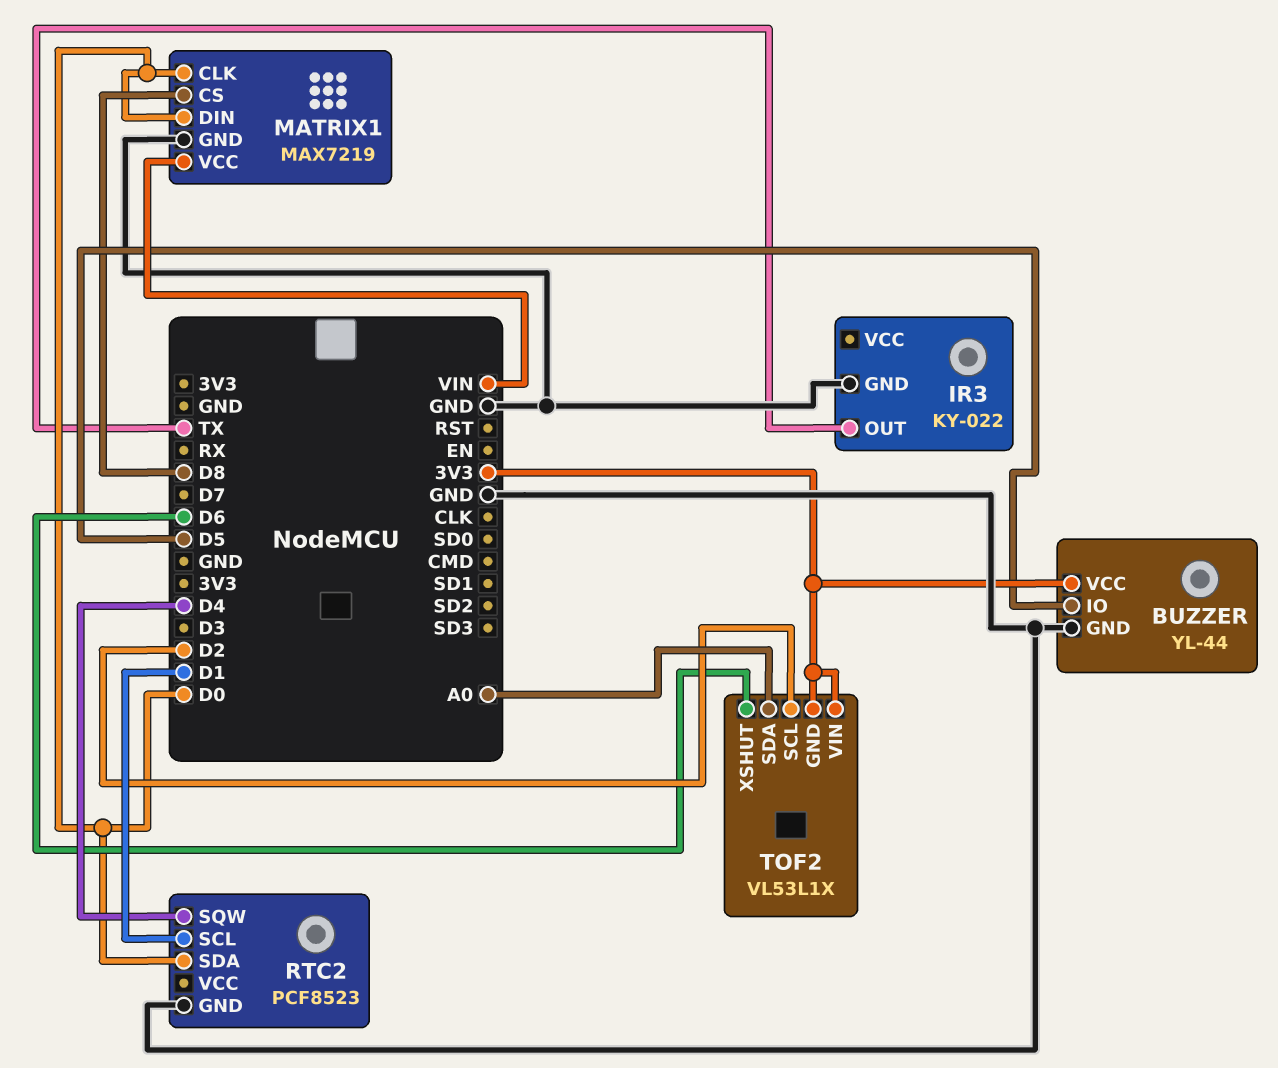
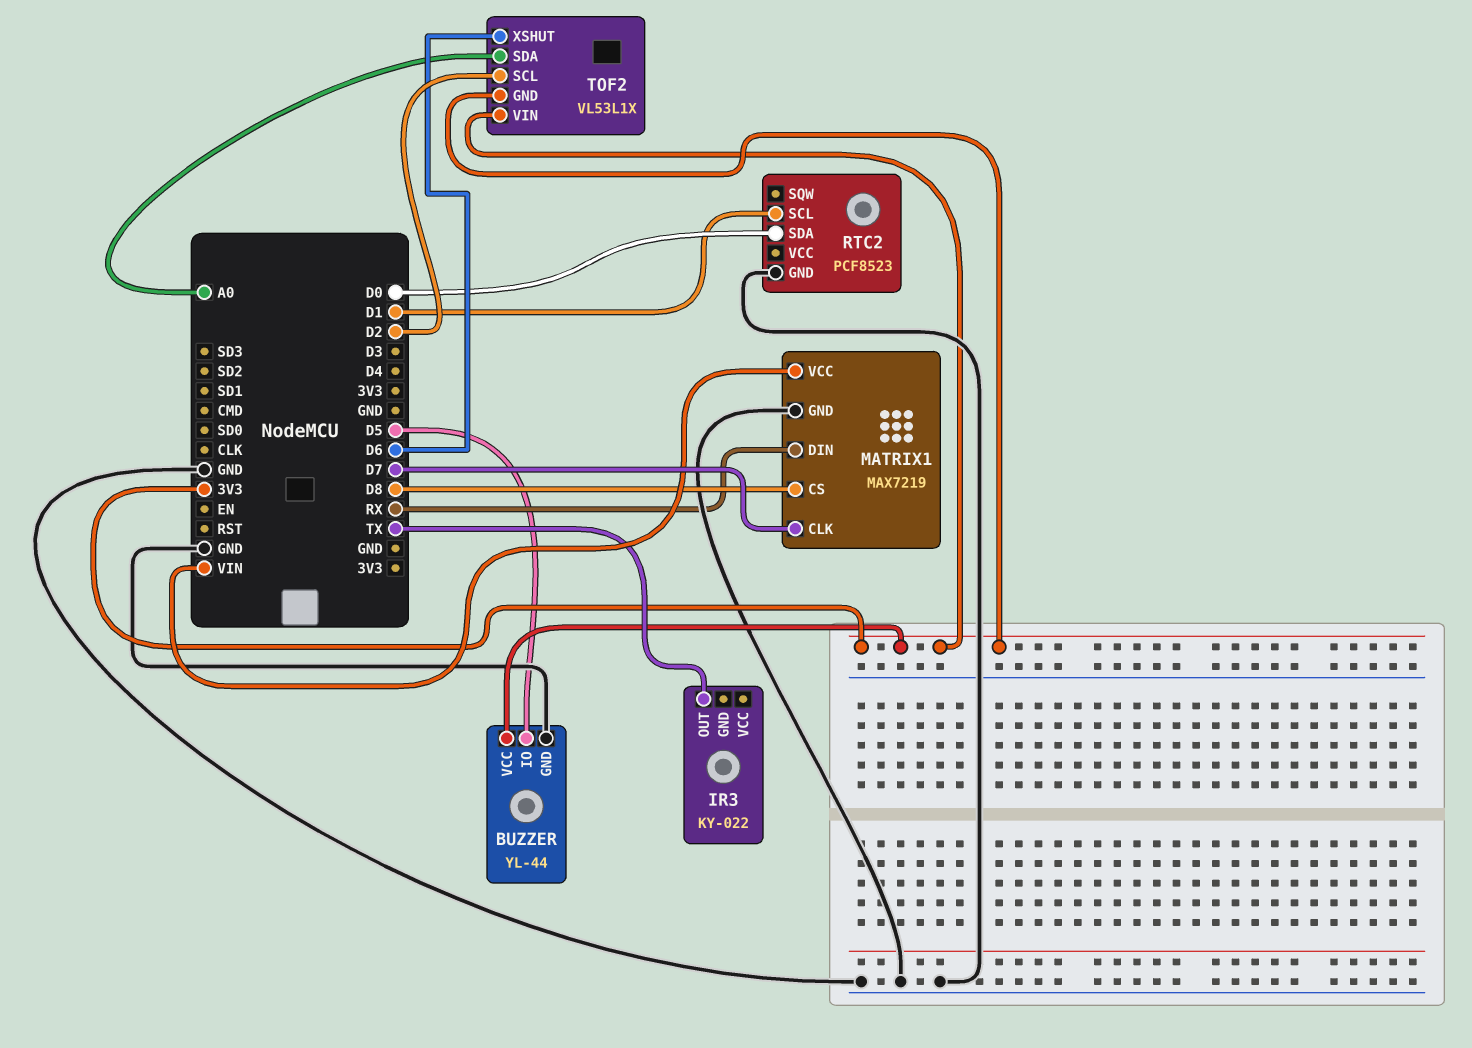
IR3 pin GND: GND -> none
MATRIX1 pin CLK: D0 -> D7
MATRIX1 pin DIN: D0 -> RX
RTC2 pin SQW: D4 -> none

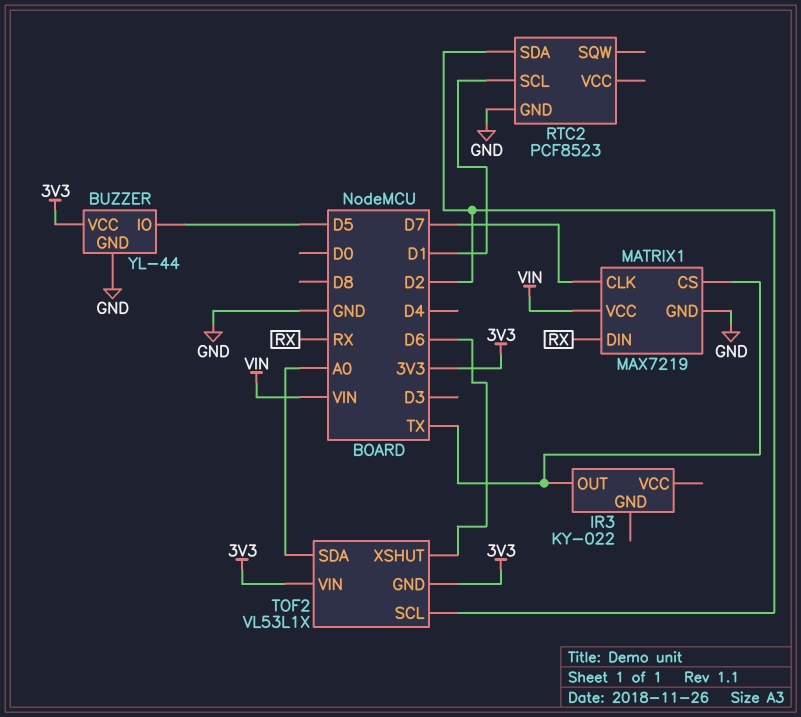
MATRIX1 pin CS: D8 -> TX
RTC2 pin SDA: D0 -> D2

